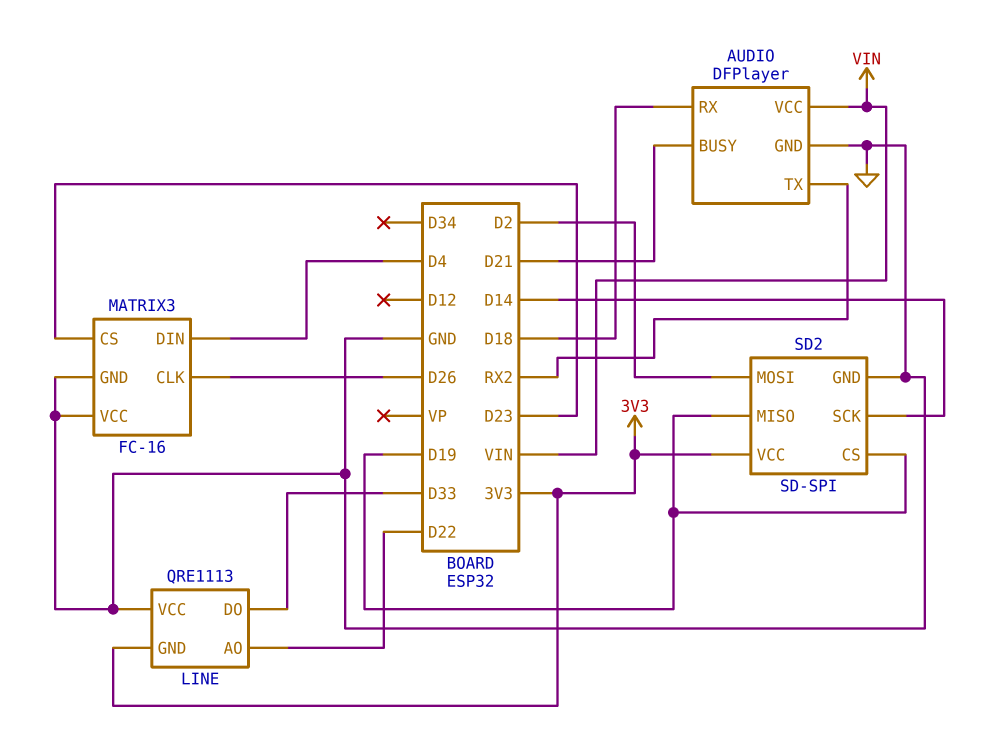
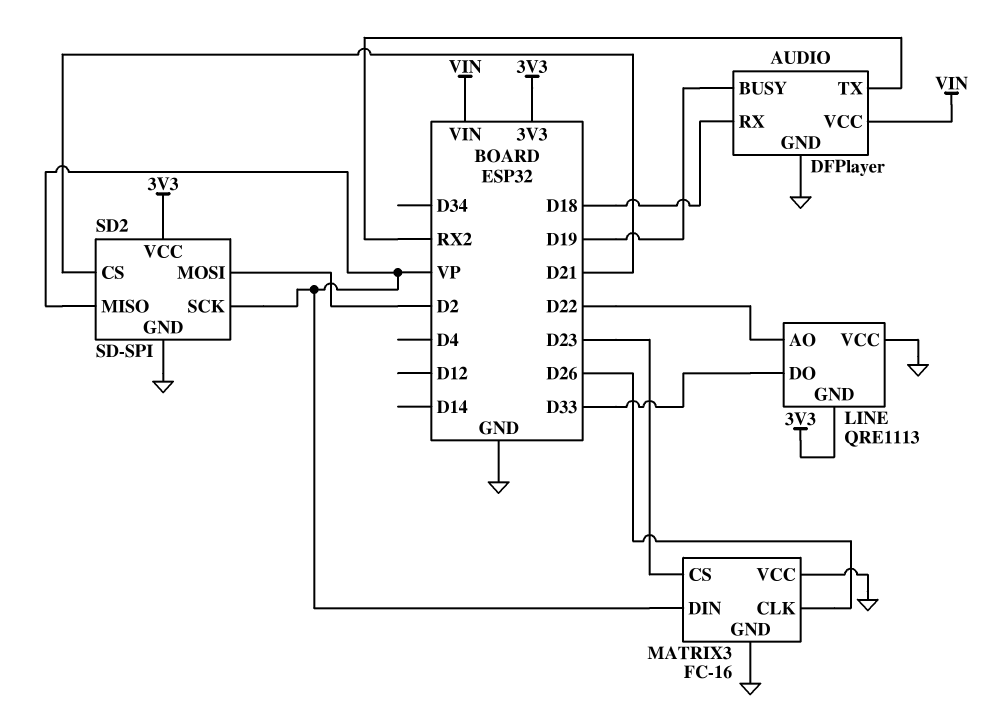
AUDIO pin BUSY: D21 -> D19
MATRIX3 pin DIN: D4 -> VP
SD2 pin CS: D19 -> D21
SD2 pin MISO: D19 -> VP
SD2 pin SCK: D14 -> VP

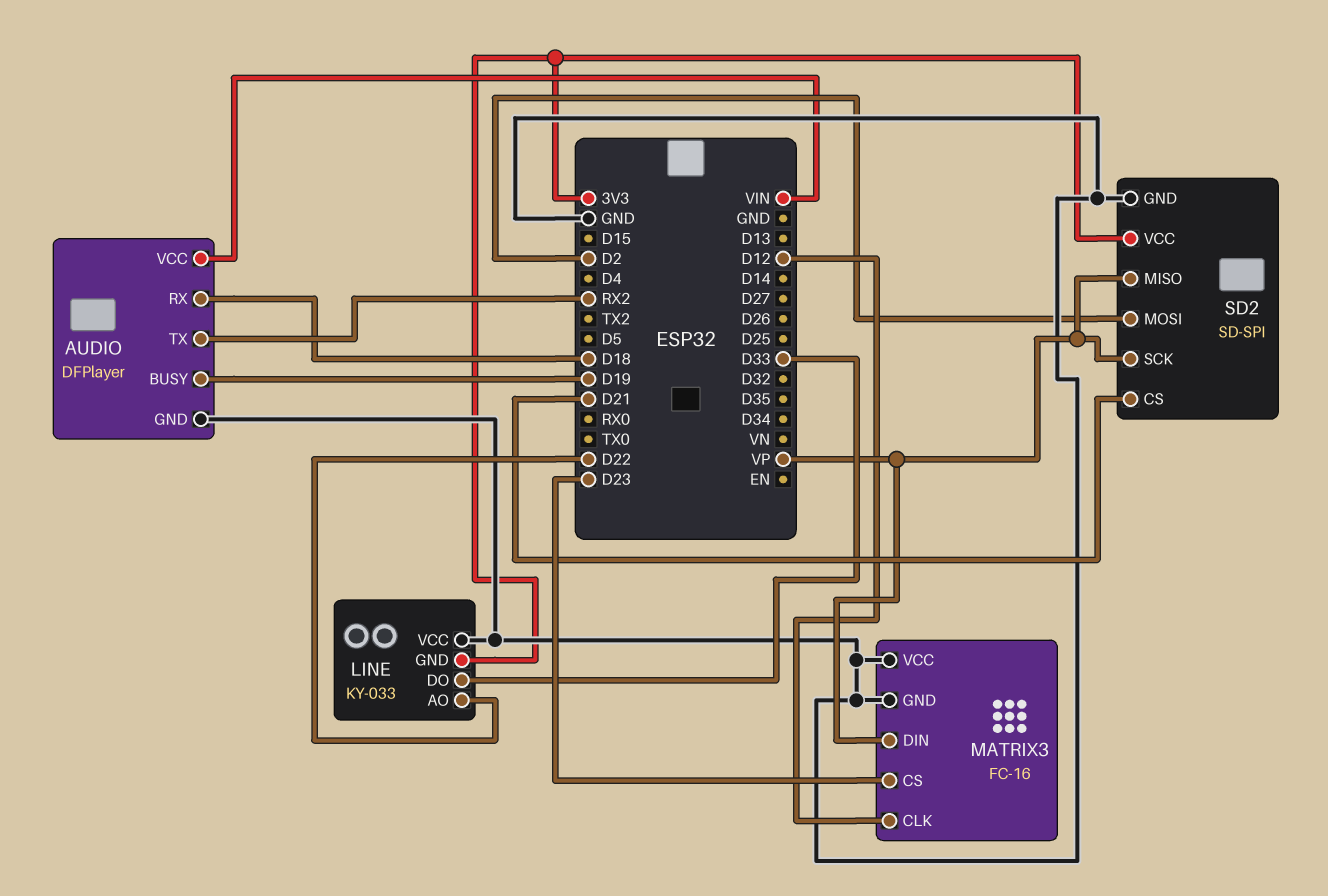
LINE: QRE1113 -> KY-033
MATRIX3 pin CLK: D26 -> D12

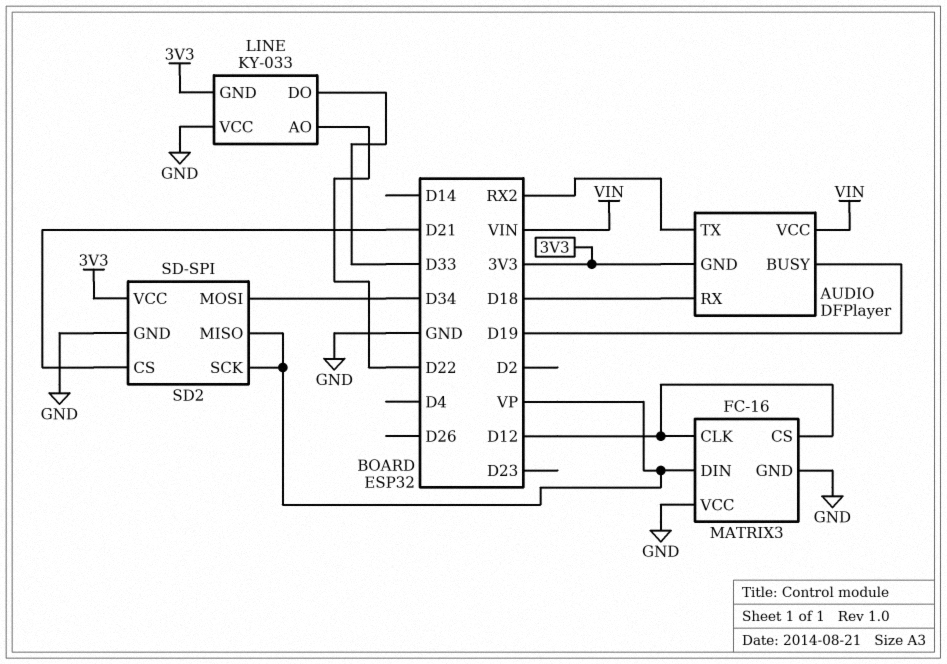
AUDIO pin GND: GND -> 3V3
MATRIX3 pin CS: D23 -> D12
SD2 pin MOSI: D2 -> D34

